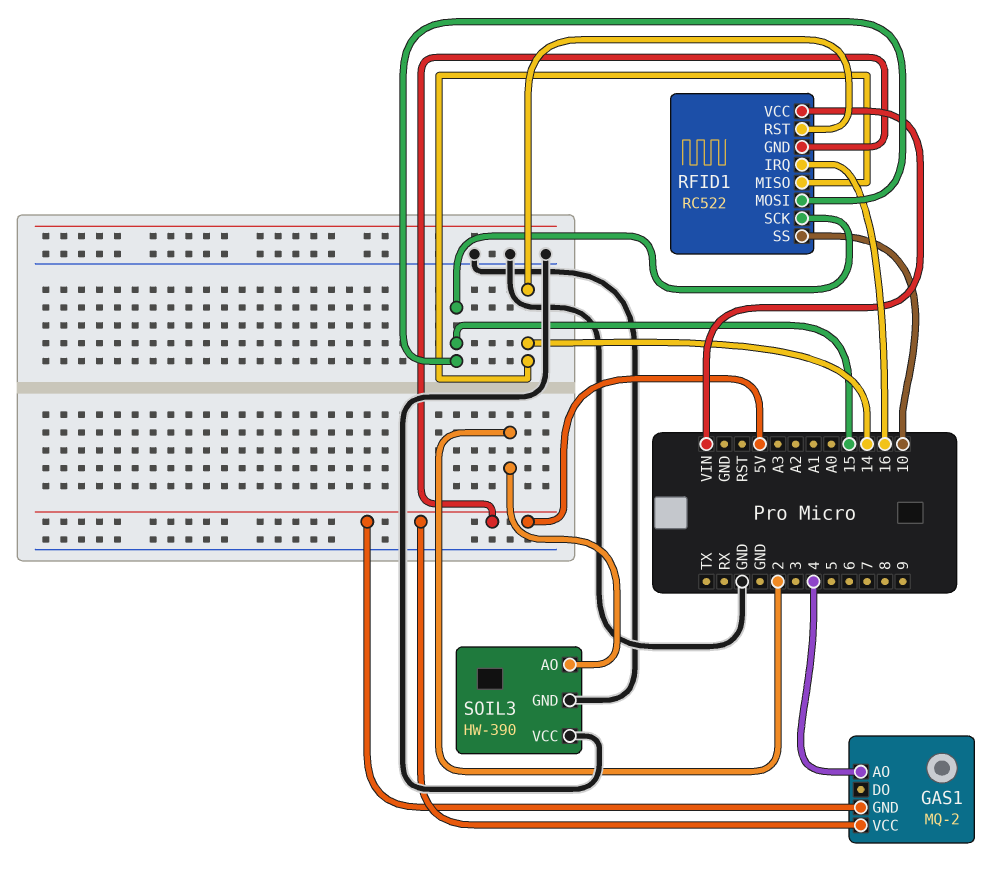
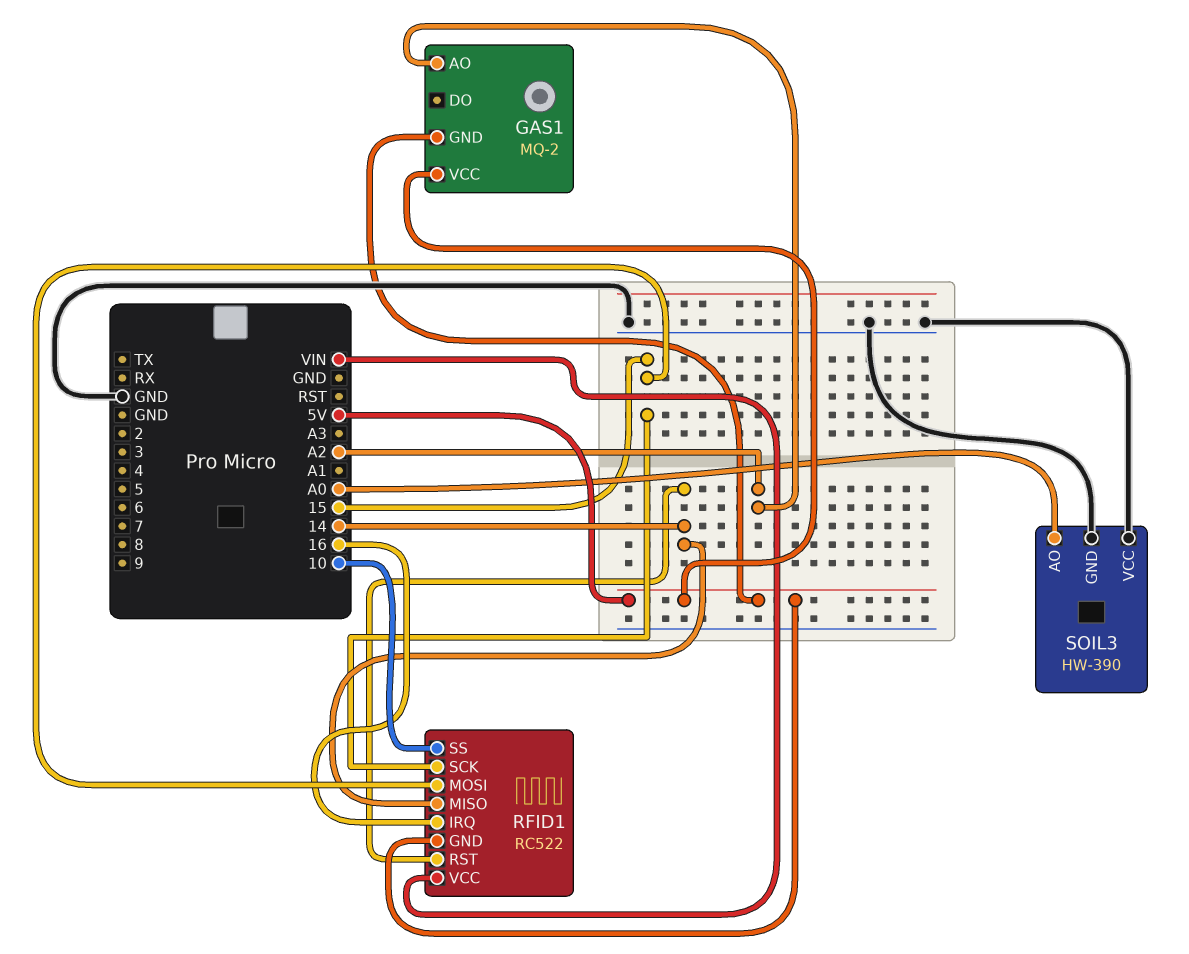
GAS1 pin AO: 4 -> A2
SOIL3 pin AO: 2 -> A0

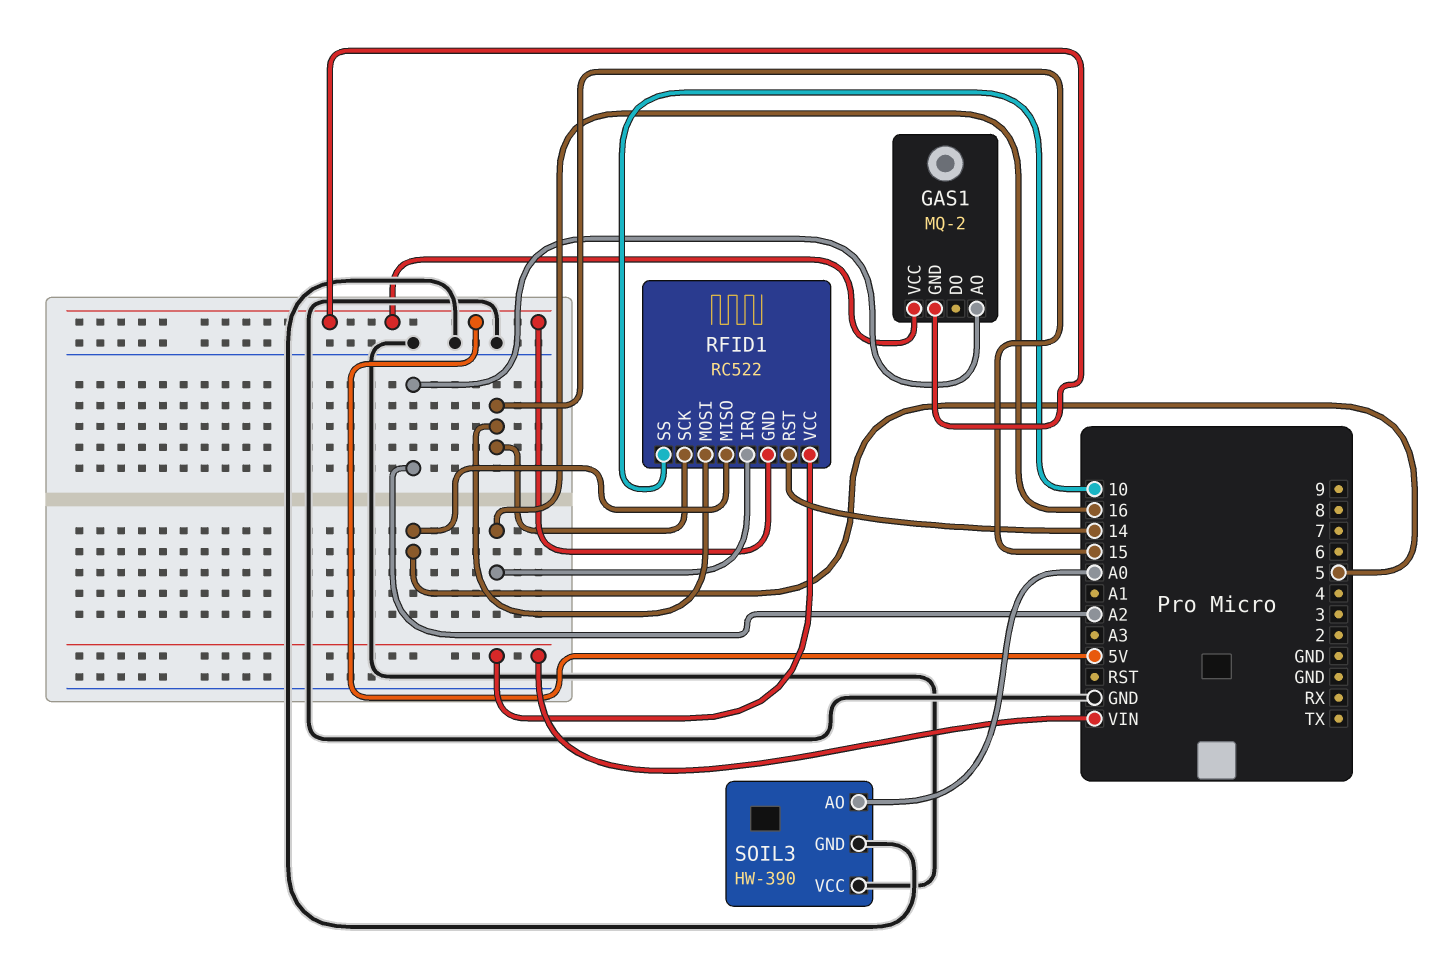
RFID1 pin MISO: 14 -> 5

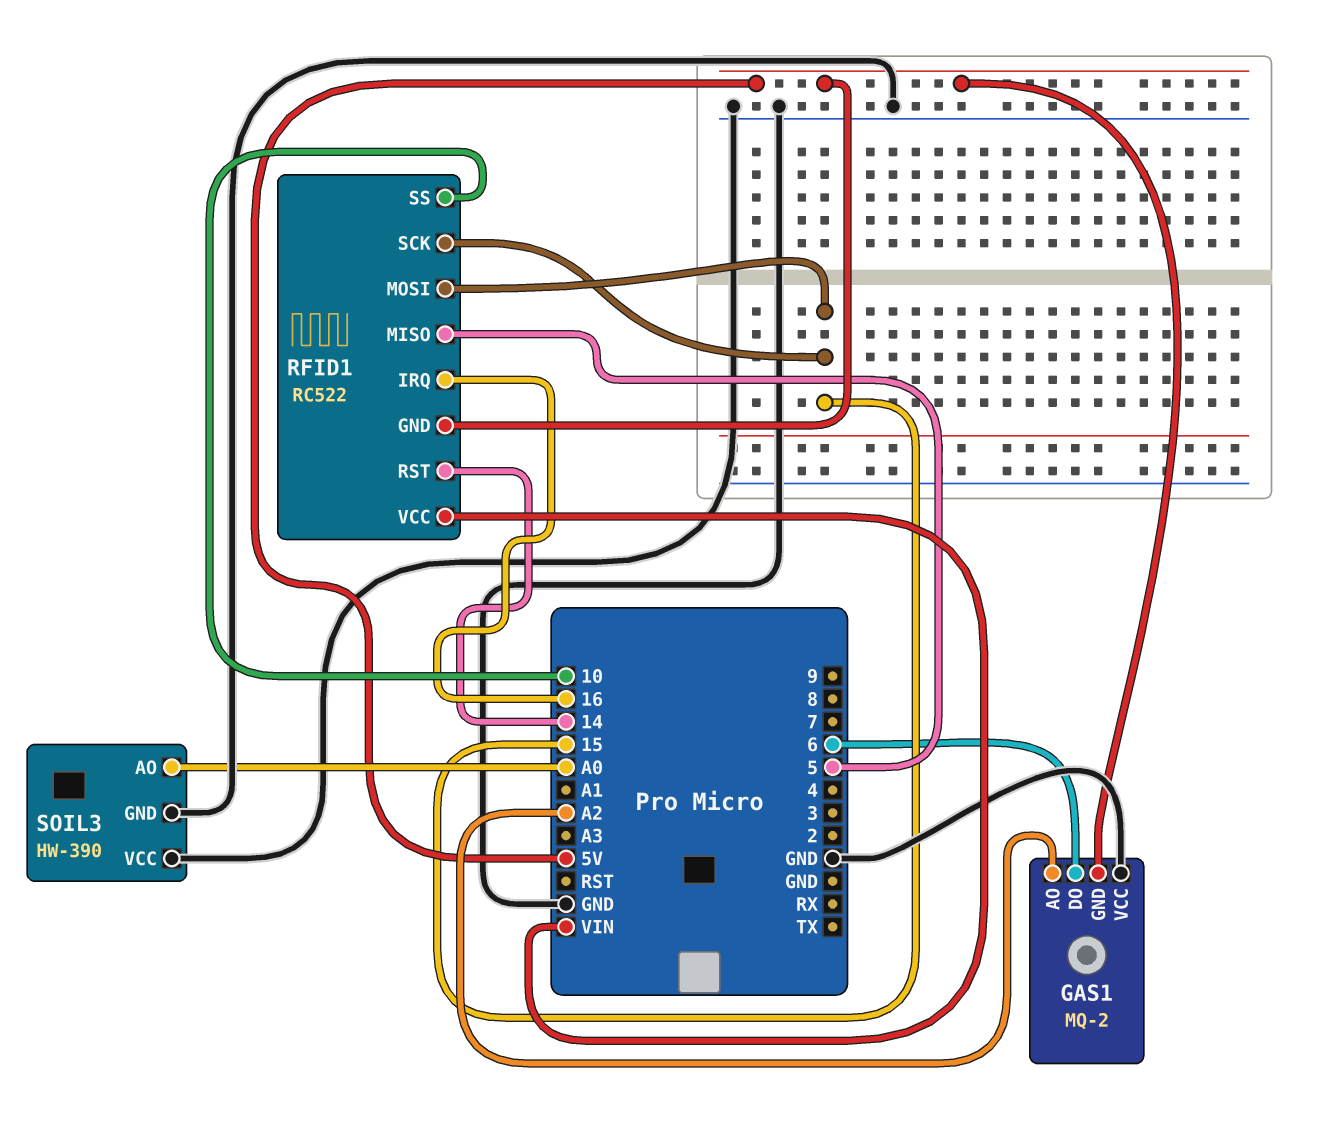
GAS1 pin DO: none -> 6
GAS1 pin VCC: 5V -> GND

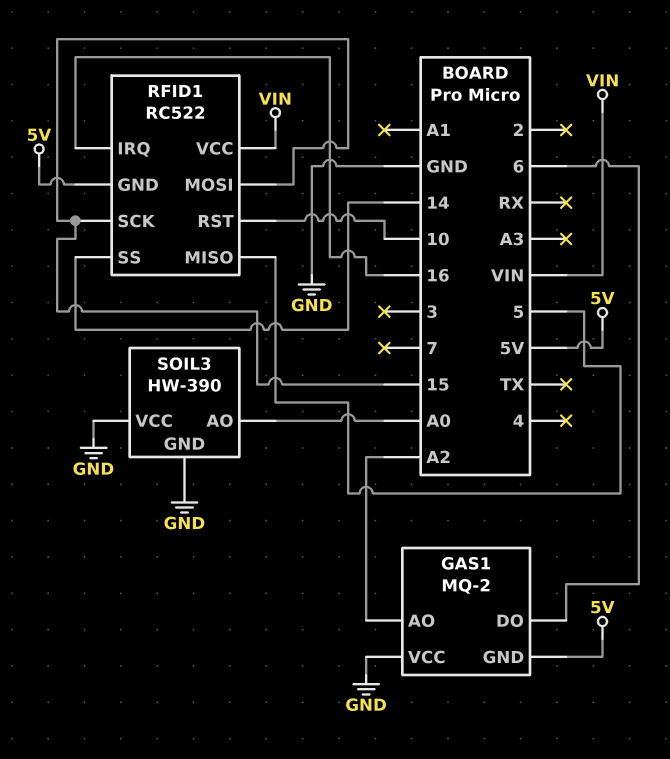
RFID1 pin RST: 14 -> 10
RFID1 pin SS: 10 -> 14

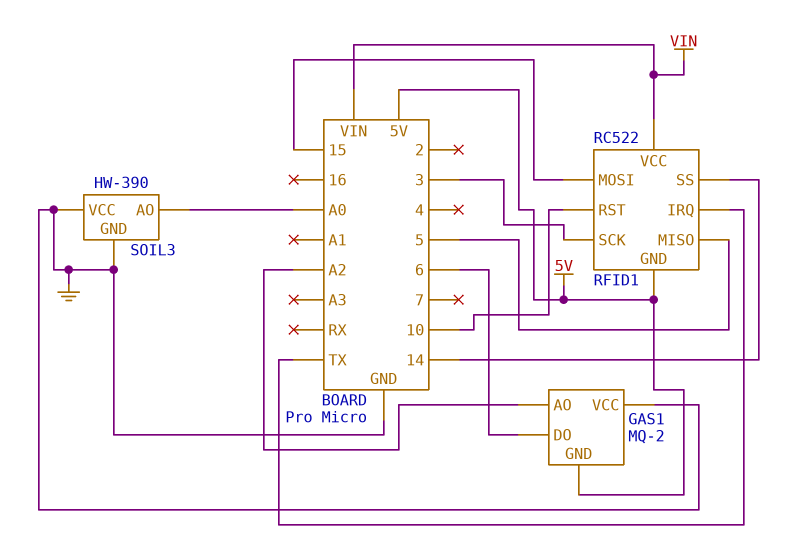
RFID1 pin IRQ: 16 -> TX
RFID1 pin SCK: 15 -> 3

